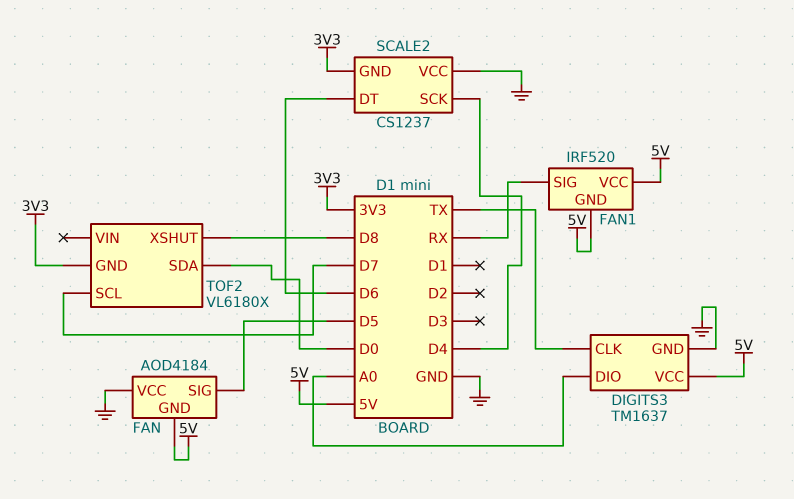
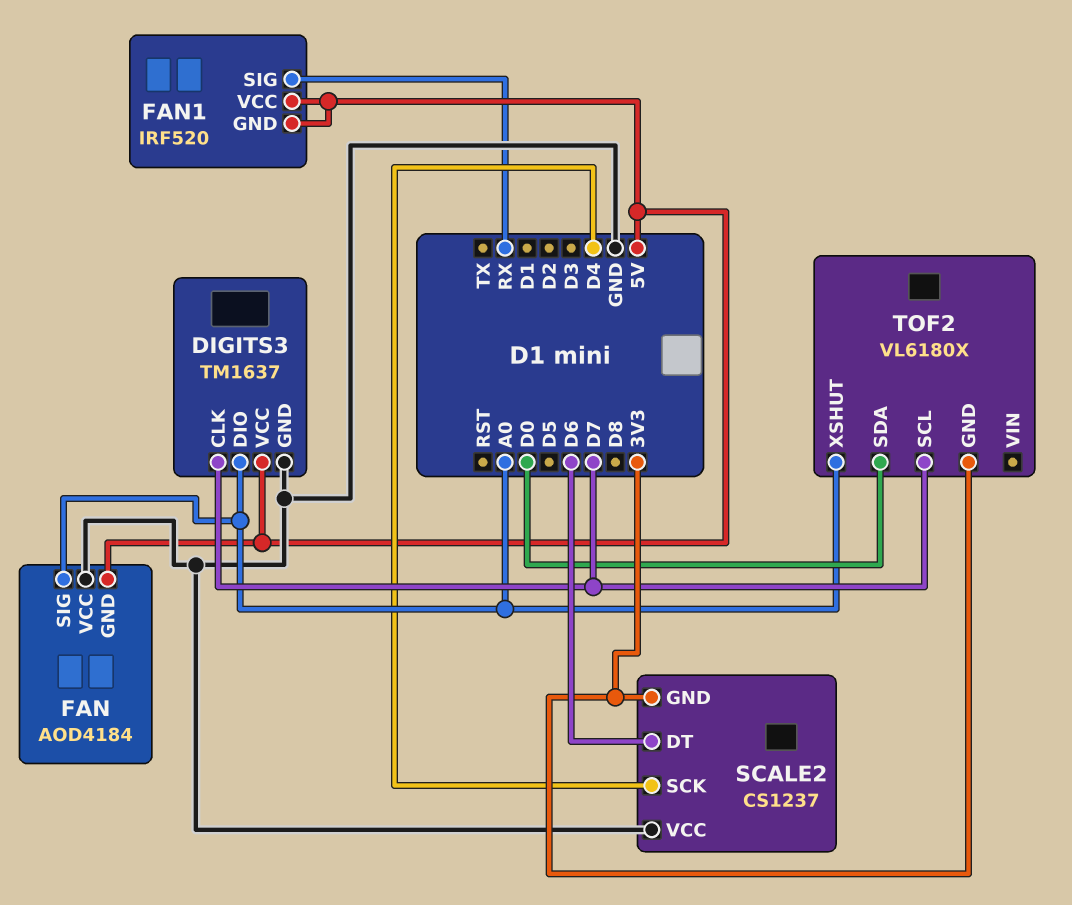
DIGITS3 pin CLK: TX -> D7
FAN pin SIG: D5 -> A0
TOF2 pin XSHUT: D8 -> A0

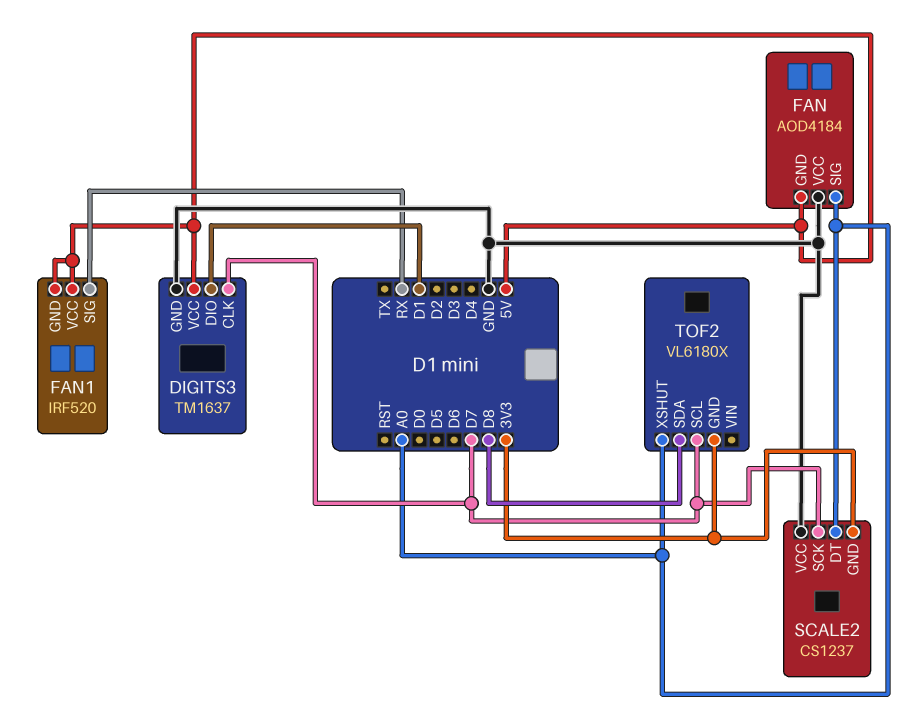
DIGITS3 pin DIO: A0 -> D1
SCALE2 pin DT: D6 -> A0
SCALE2 pin SCK: D4 -> D7
TOF2 pin SDA: D0 -> D8

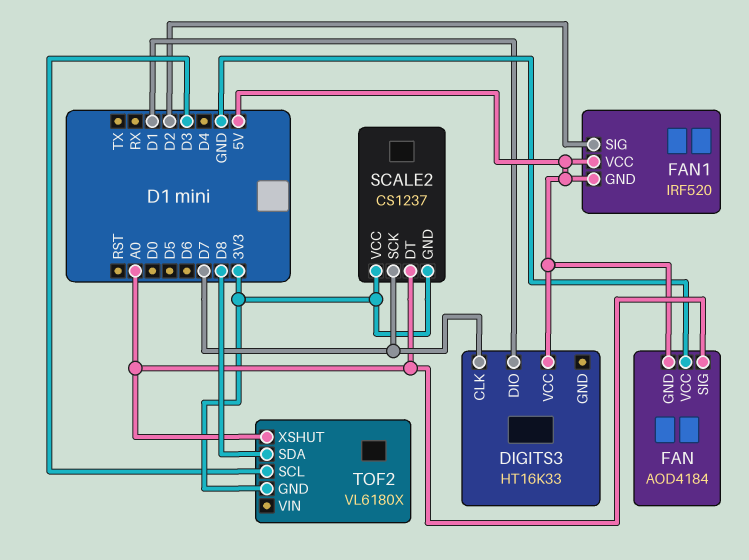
DIGITS3: TM1637 -> HT16K33
DIGITS3 pin GND: GND -> none
FAN1 pin SIG: RX -> D2
SCALE2 pin VCC: GND -> 3V3
TOF2 pin SCL: D7 -> D3

